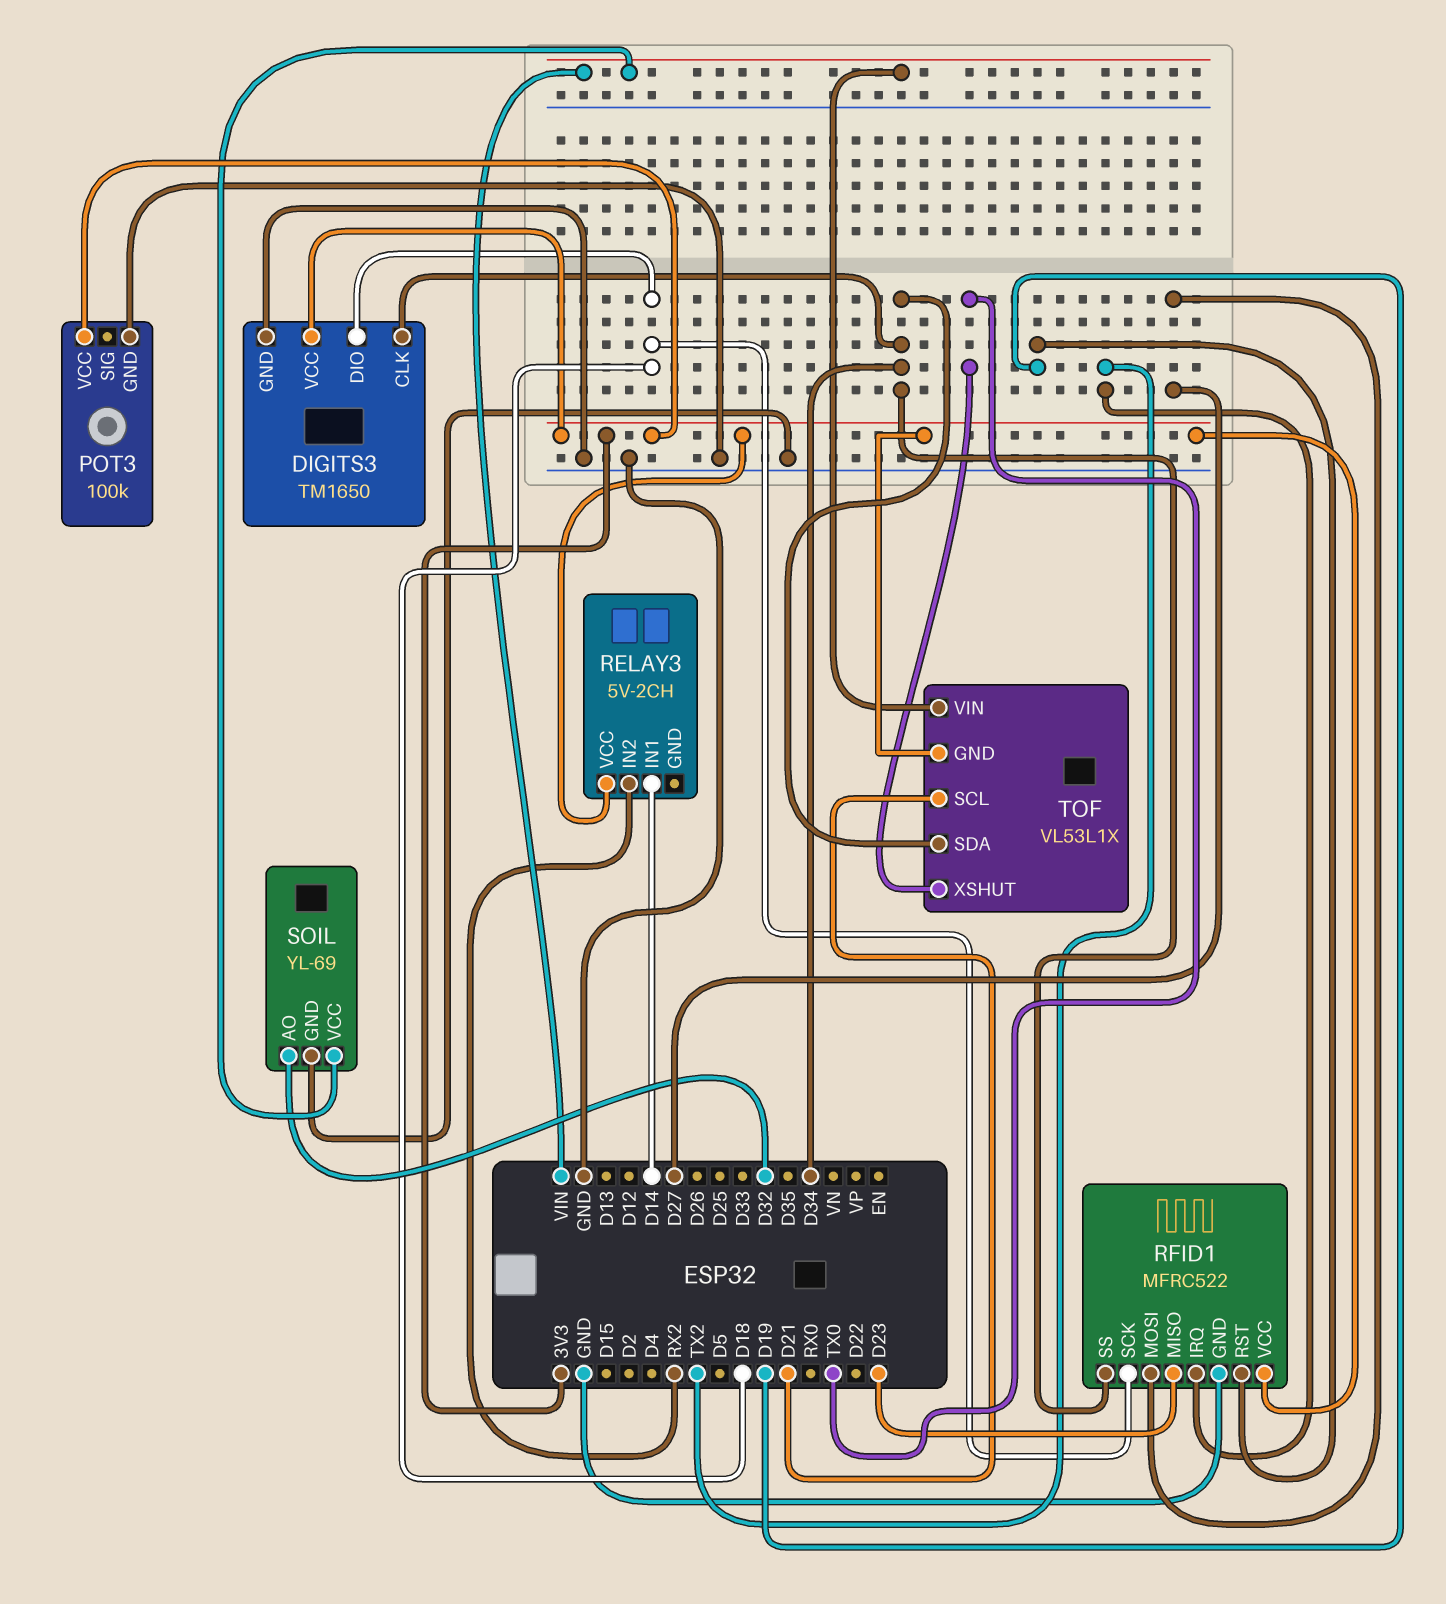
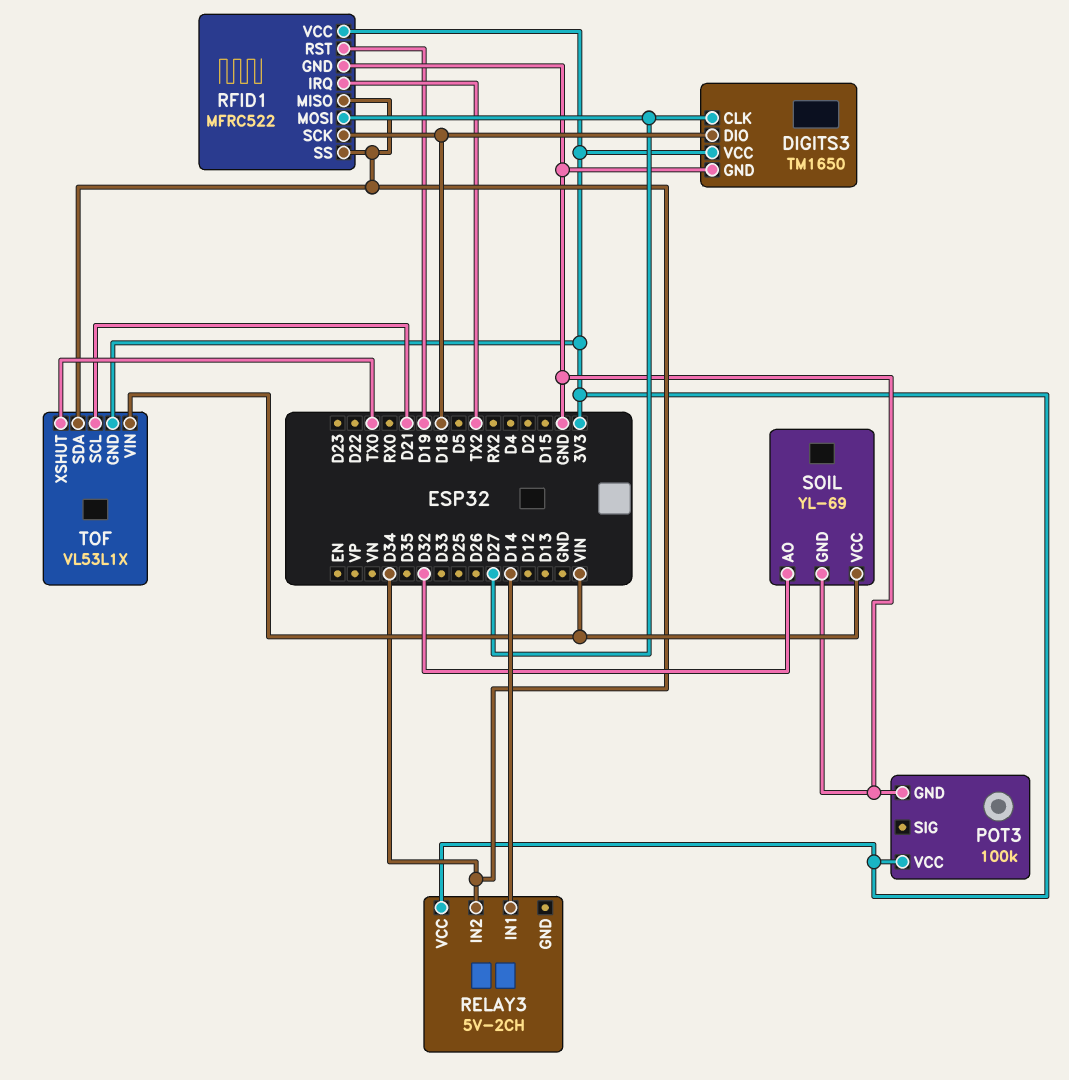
DIGITS3 pin CLK: D34 -> D27
RELAY3 pin IN2: RX2 -> D34
RFID1 pin MISO: D23 -> D34

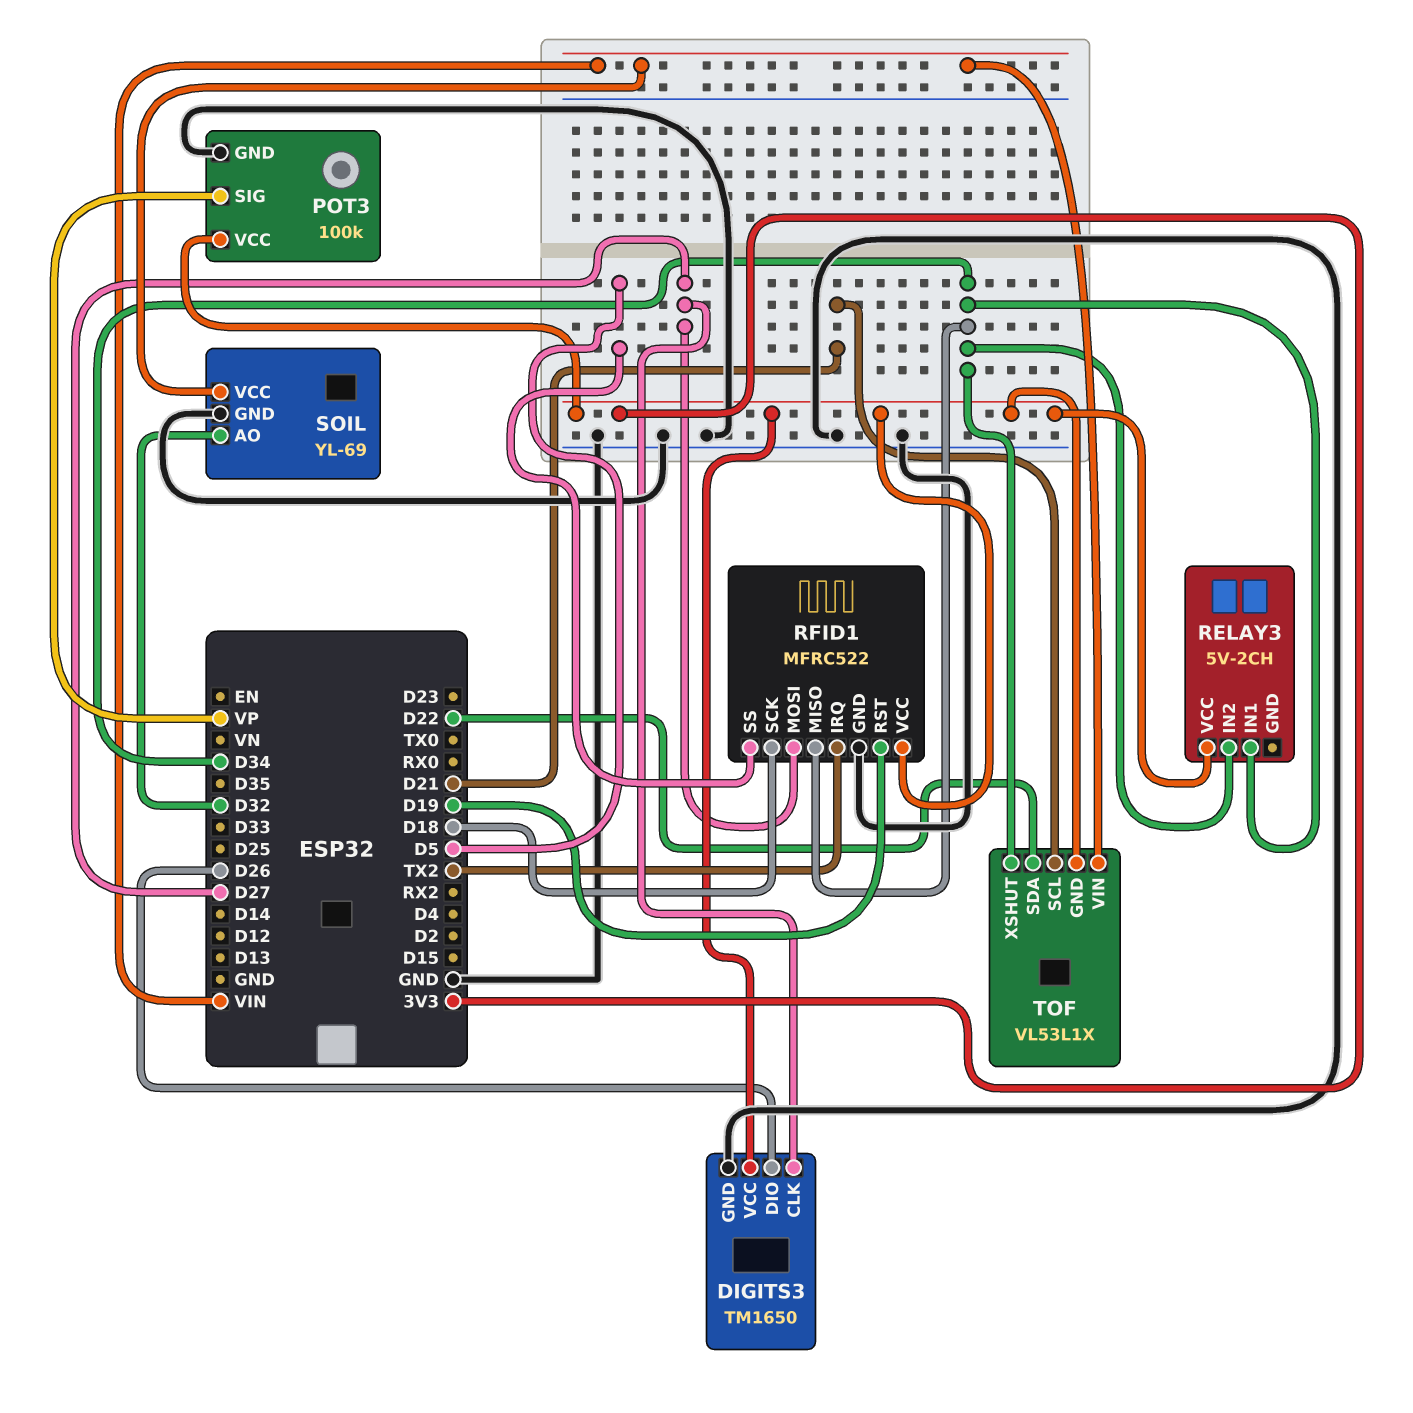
DIGITS3 pin DIO: D18 -> D26
POT3 pin SIG: none -> VP
RELAY3 pin IN1: D14 -> D34
RFID1 pin SS: D34 -> D5
TOF pin SDA: D34 -> D22
TOF pin XSHUT: TX0 -> D34

